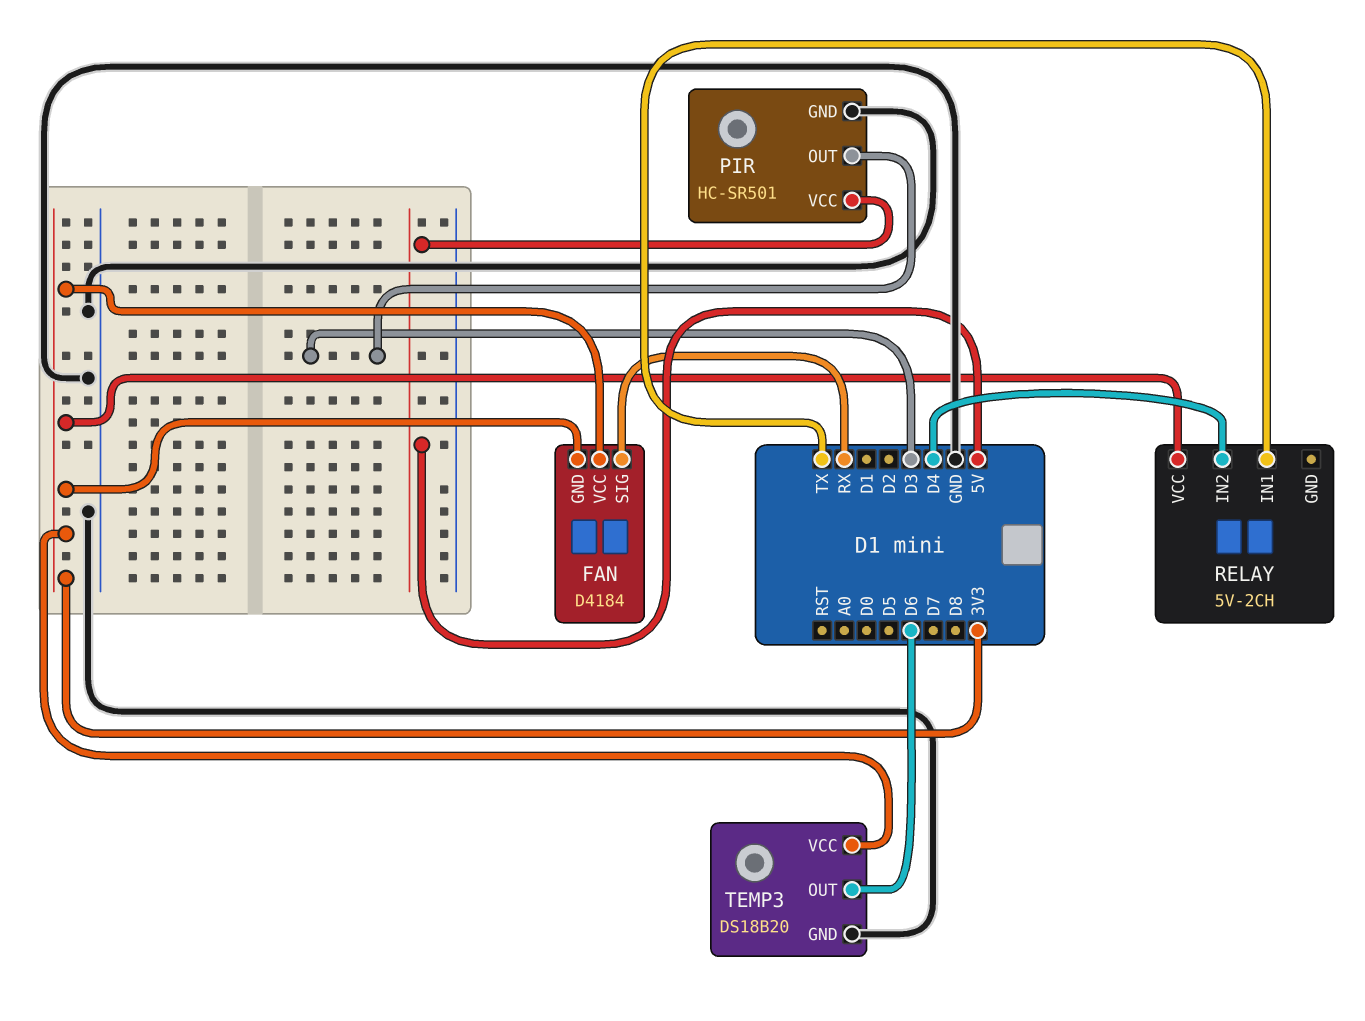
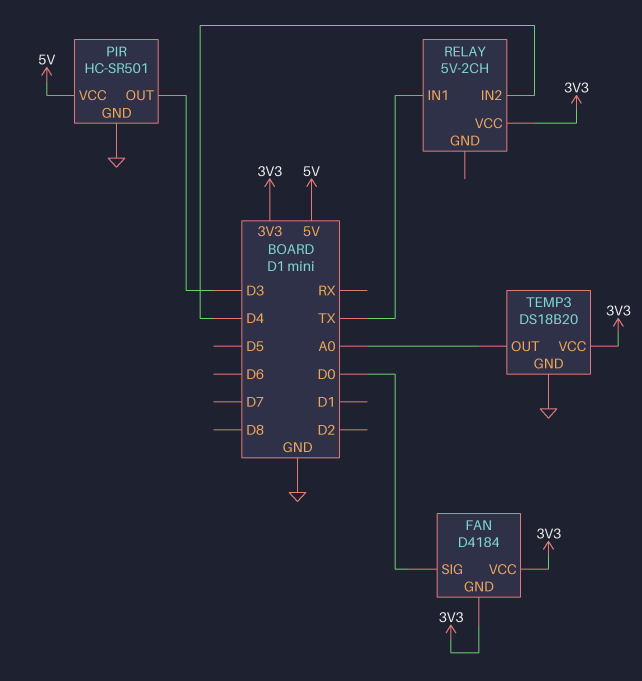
FAN pin SIG: RX -> D0
TEMP3 pin OUT: D6 -> A0

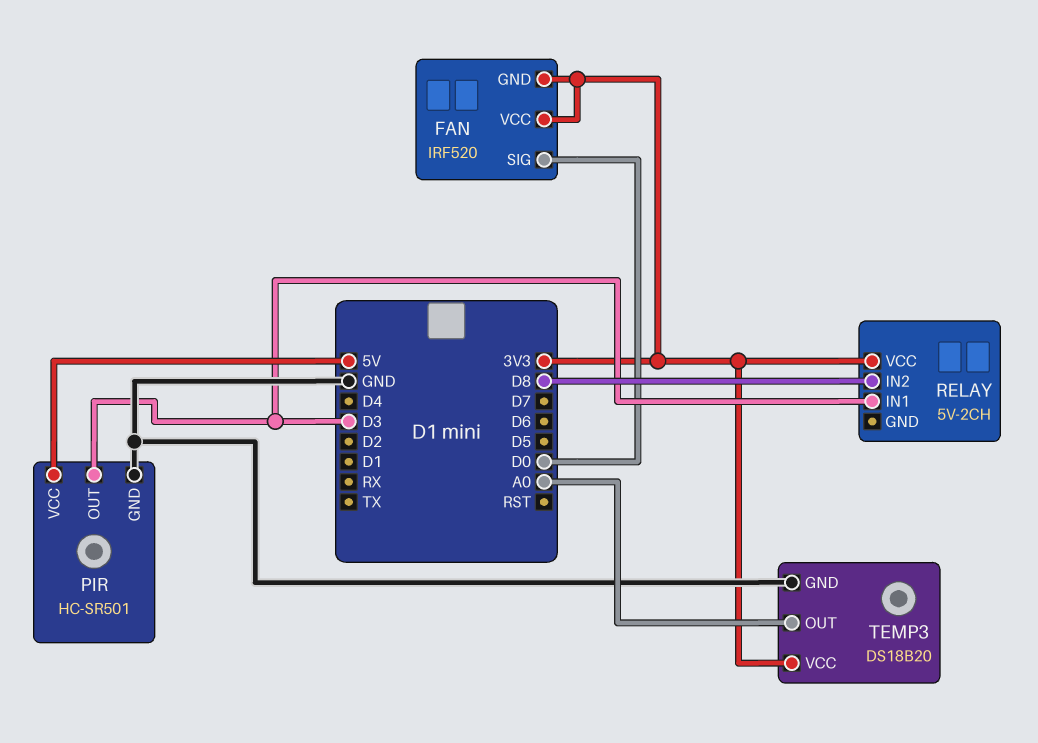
FAN: D4184 -> IRF520
RELAY pin IN1: TX -> D3
RELAY pin IN2: D4 -> D8

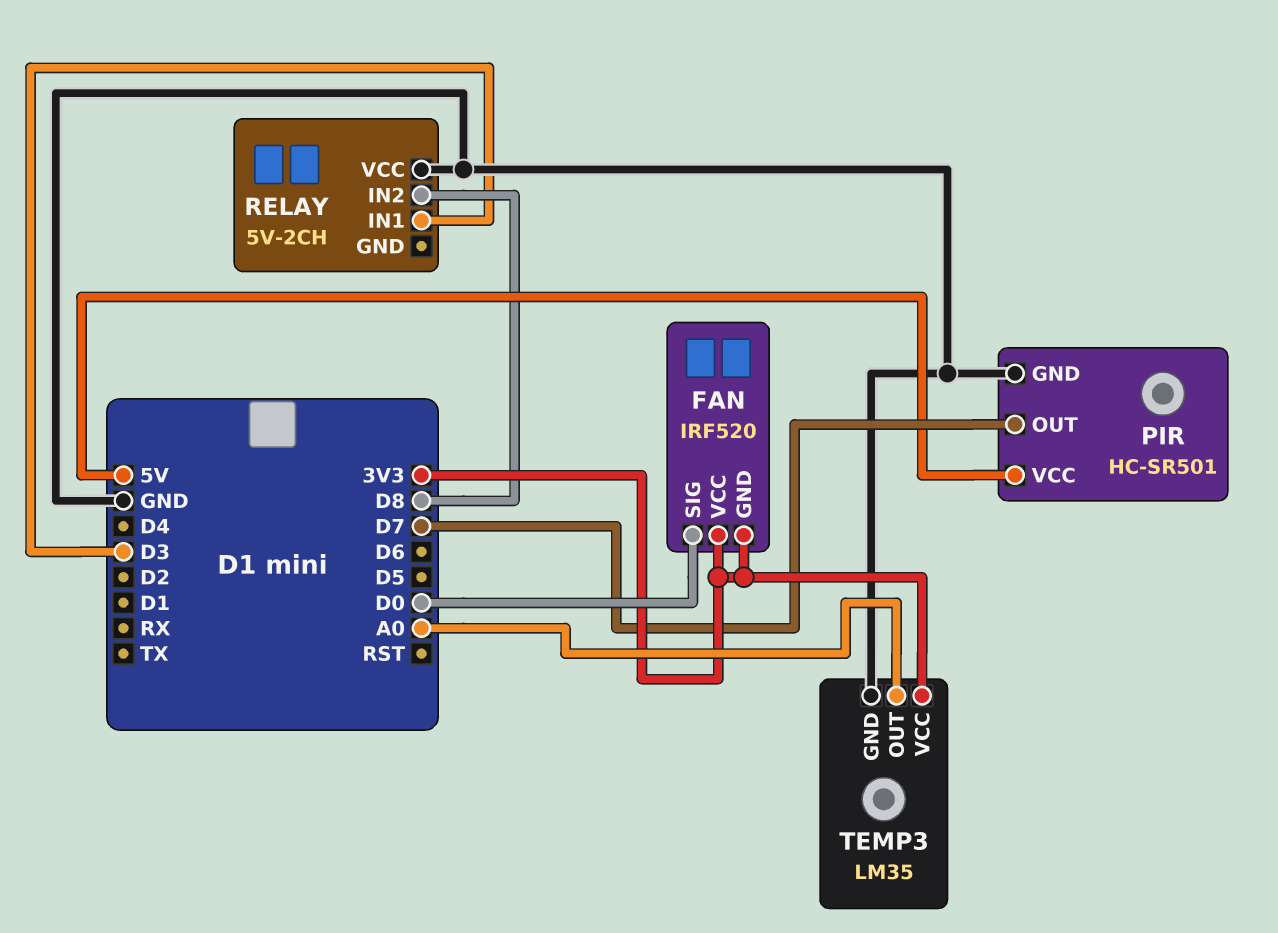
PIR pin OUT: D3 -> D7
RELAY pin VCC: 3V3 -> GND
TEMP3: DS18B20 -> LM35

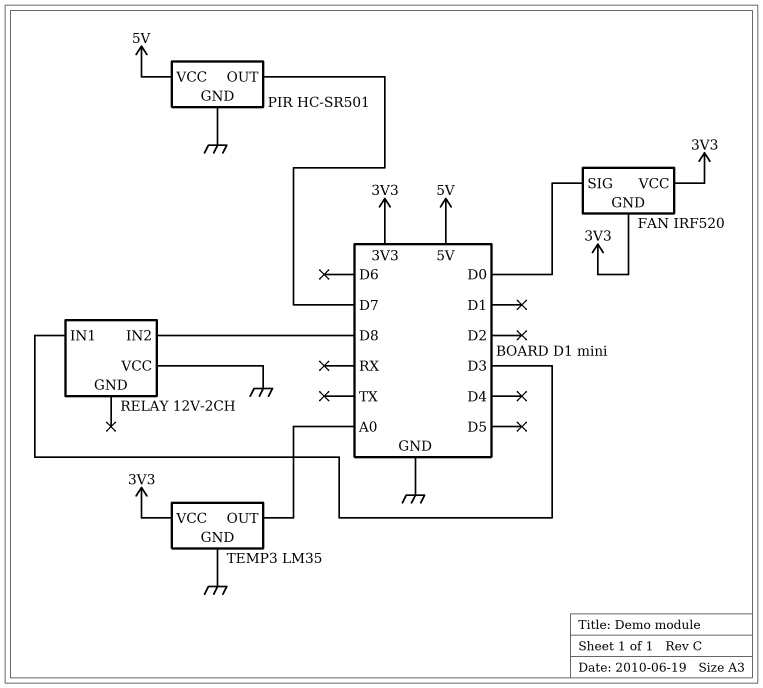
RELAY: 5V-2CH -> 12V-2CH

